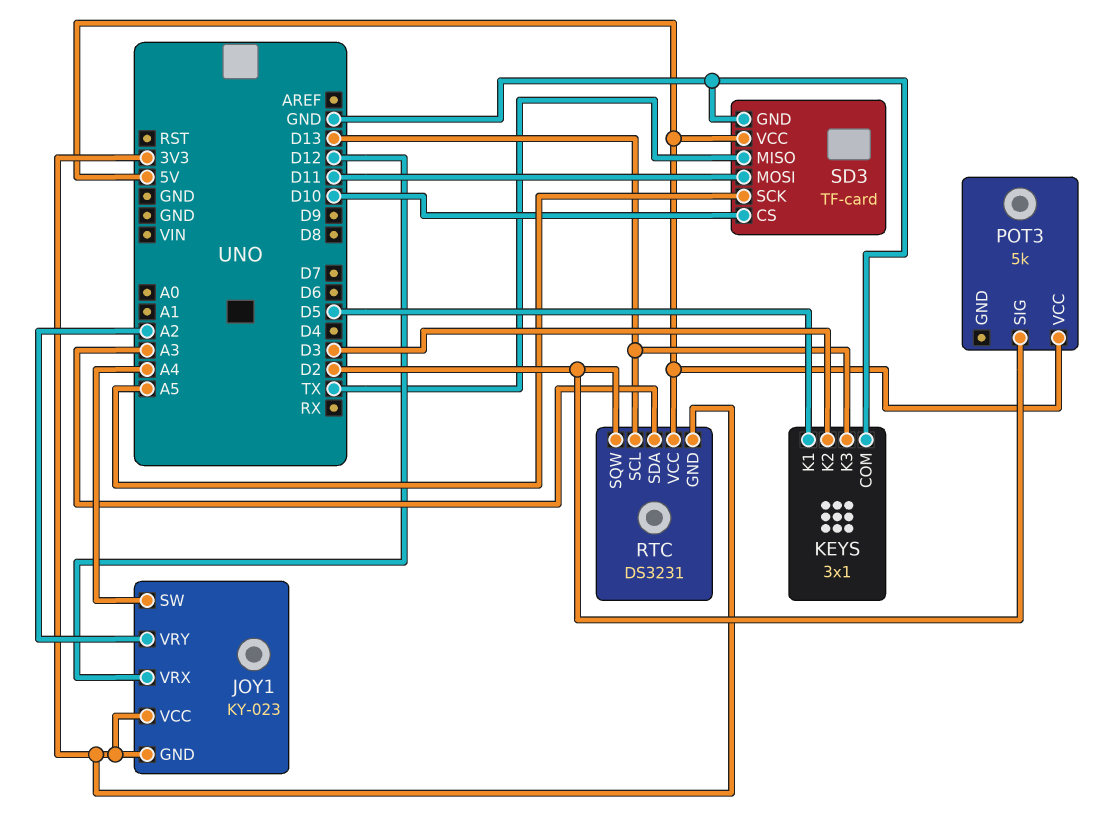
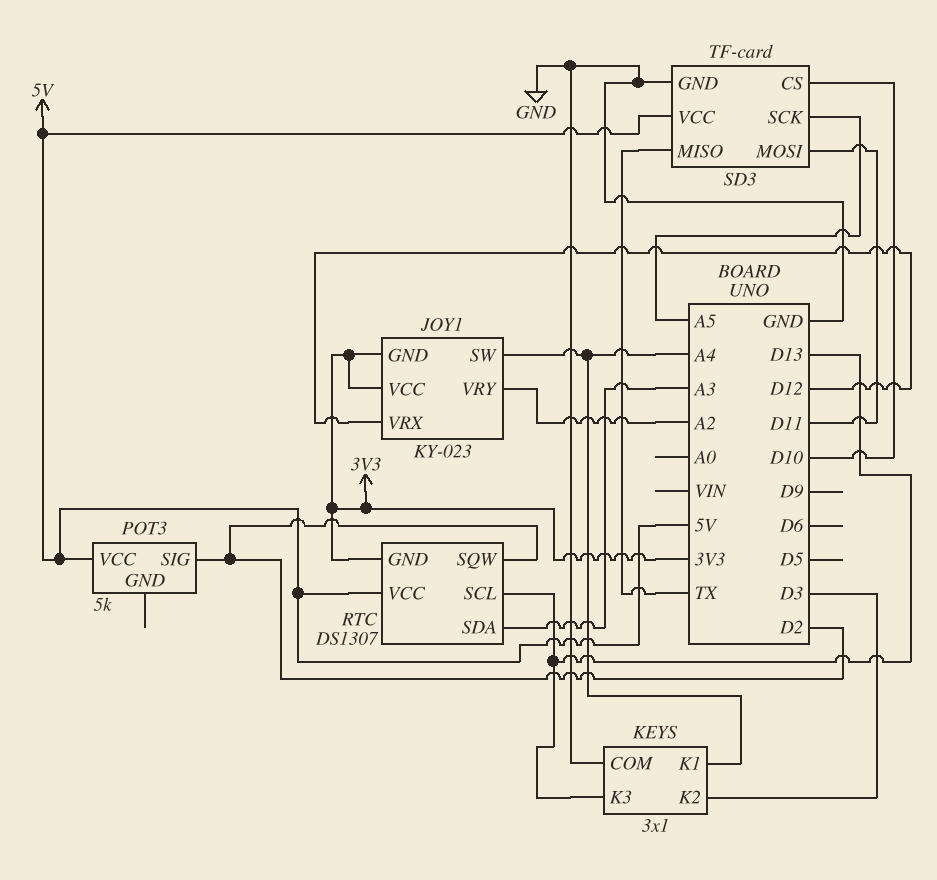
KEYS pin K1: D5 -> A4
RTC: DS3231 -> DS1307

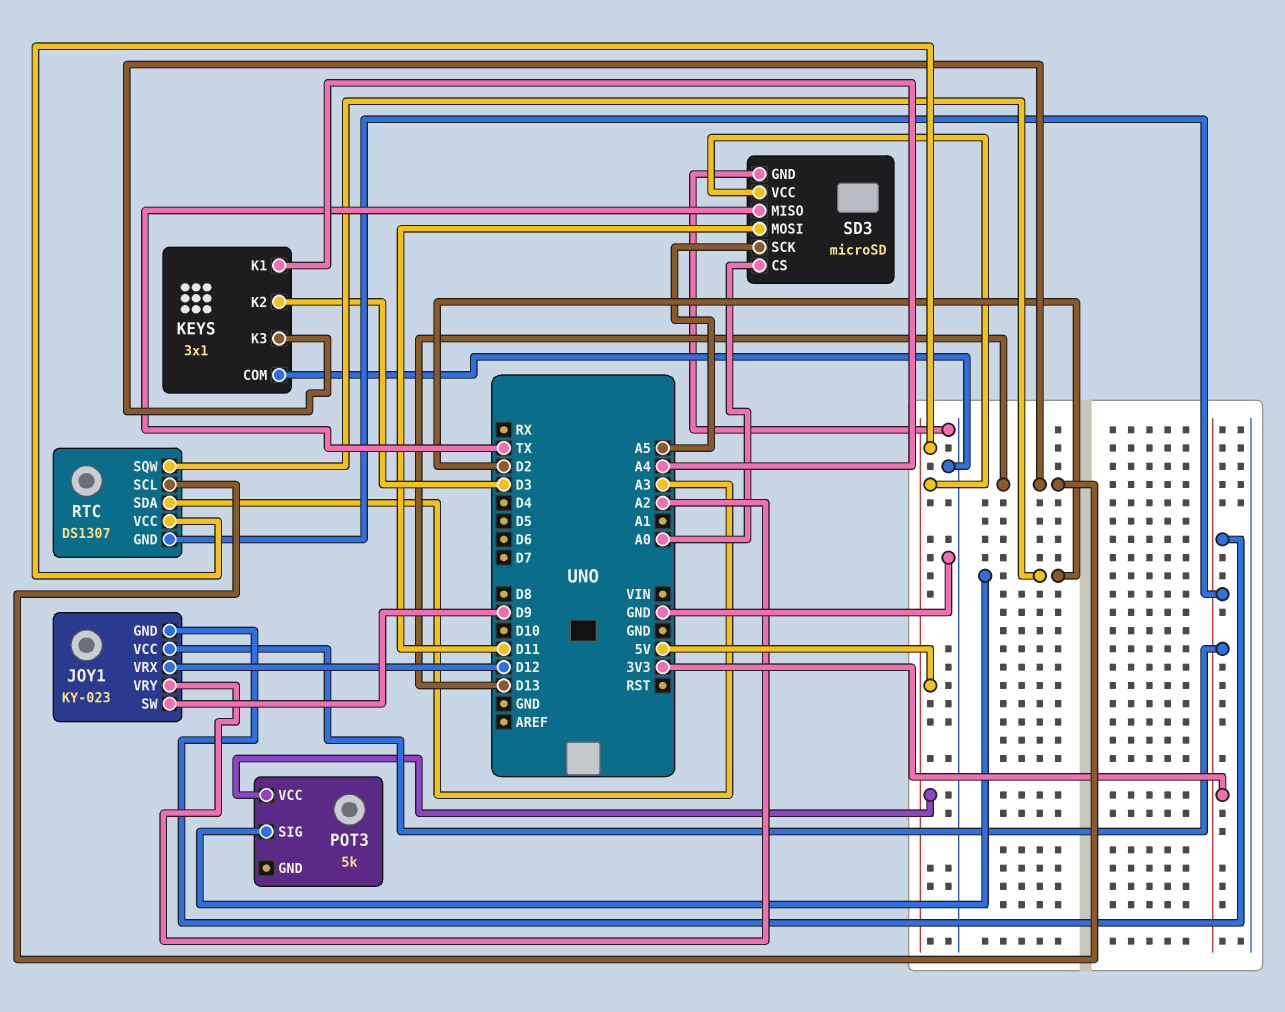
JOY1 pin SW: A4 -> D9
SD3: TF-card -> microSD
SD3 pin CS: D10 -> A0

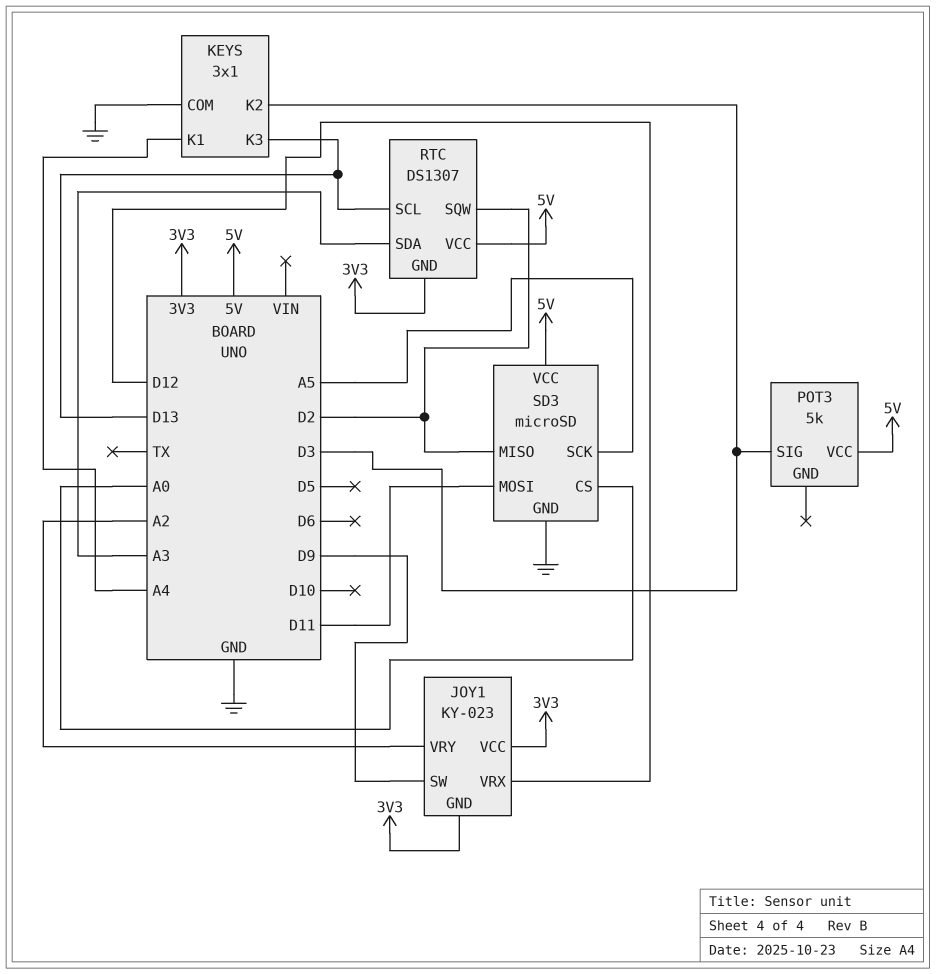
POT3 pin SIG: D2 -> D3
SD3 pin MISO: TX -> D2

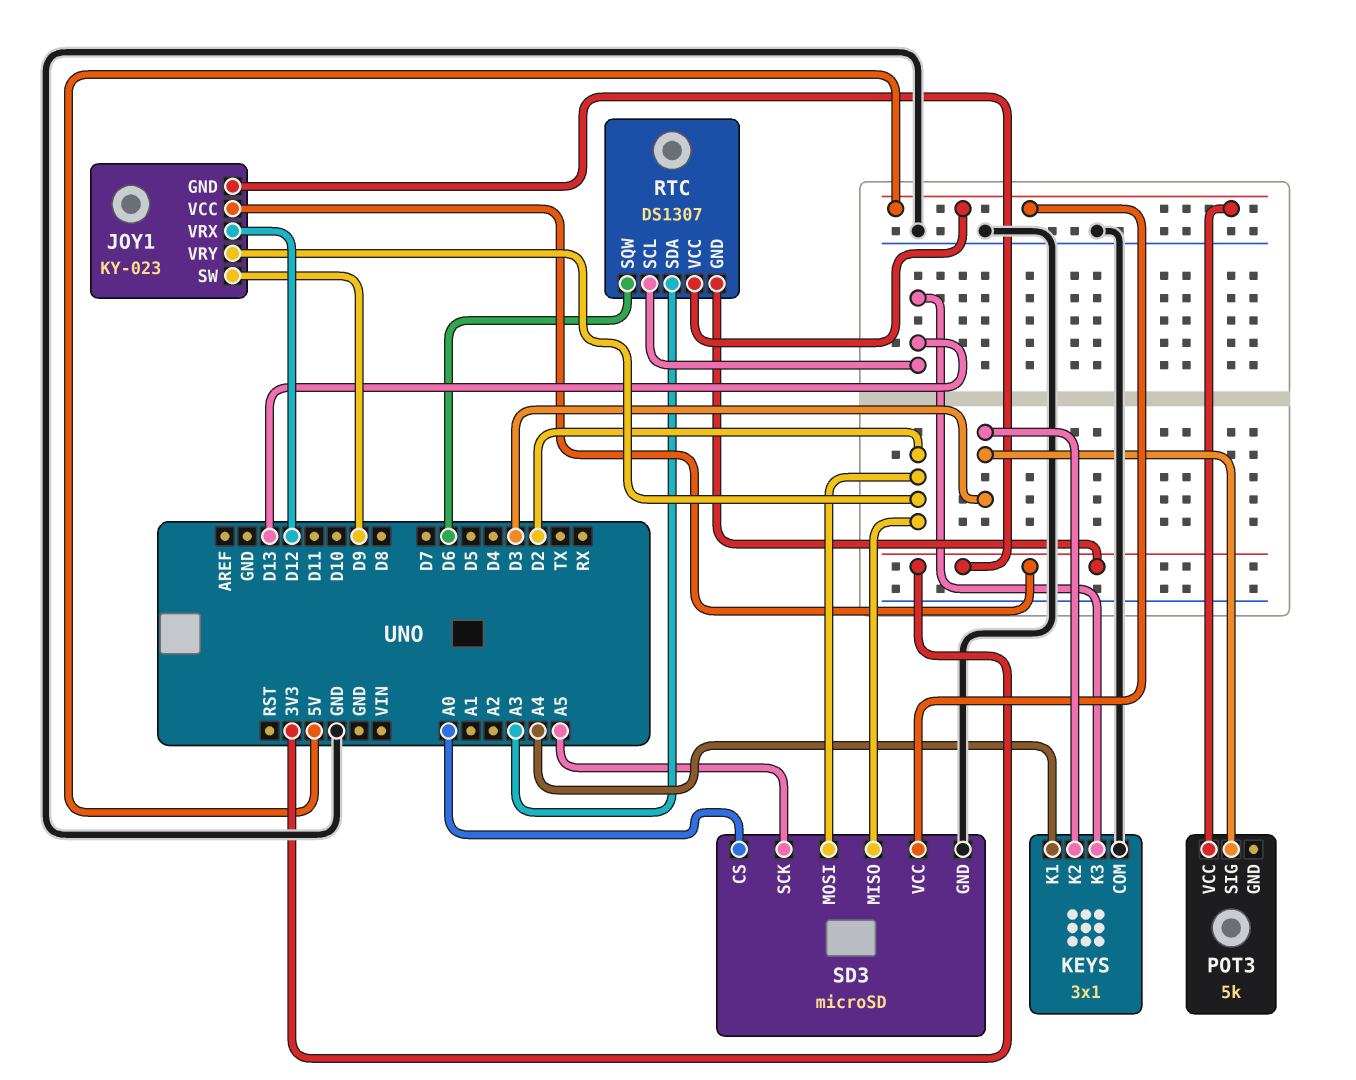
JOY1 pin VRY: A2 -> D2
RTC pin SQW: D2 -> D6
SD3 pin MOSI: D11 -> D2

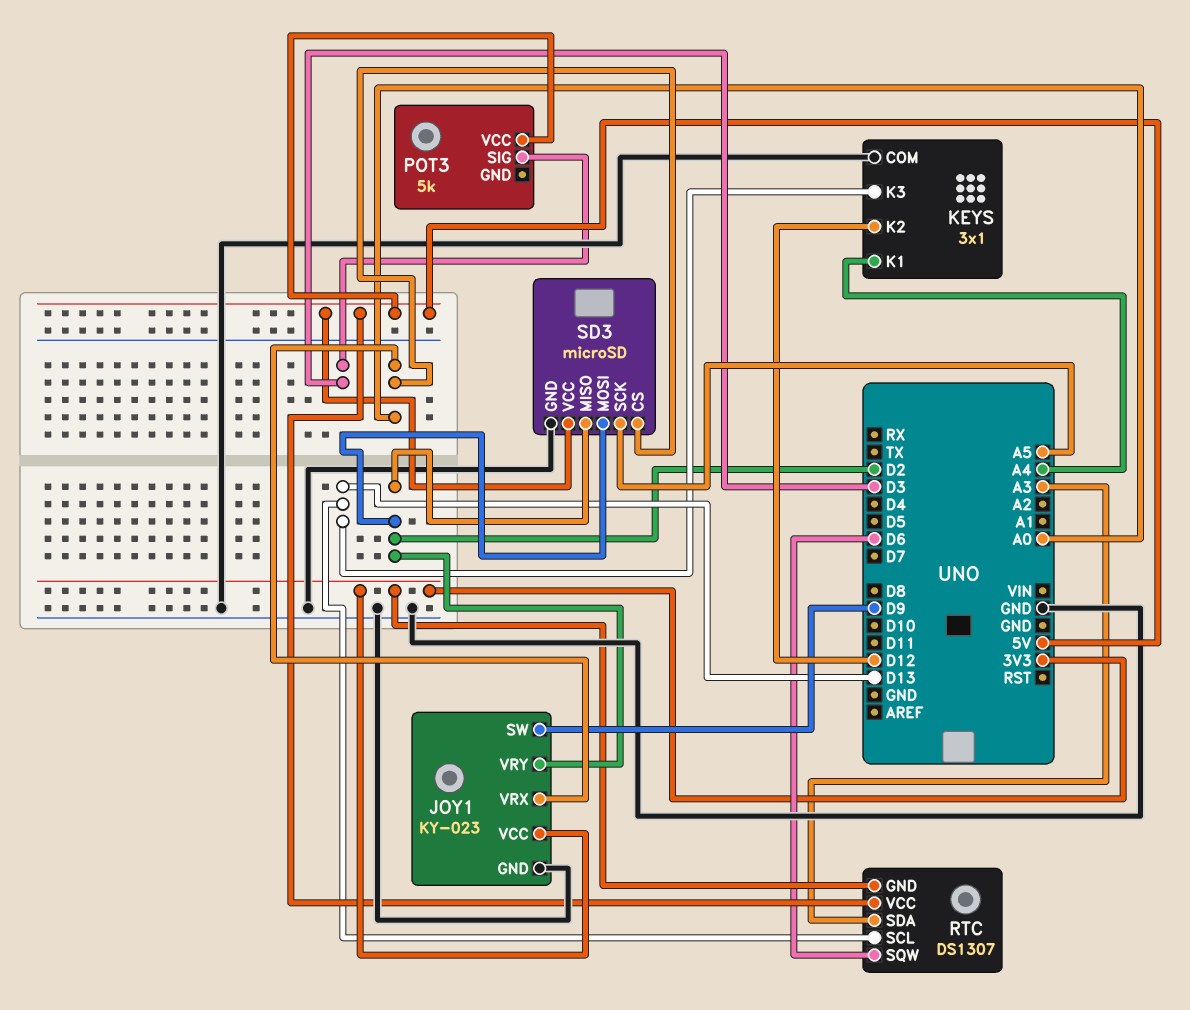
JOY1 pin GND: 3V3 -> GND
JOY1 pin VRX: D12 -> A0
KEYS pin K2: D3 -> D12

